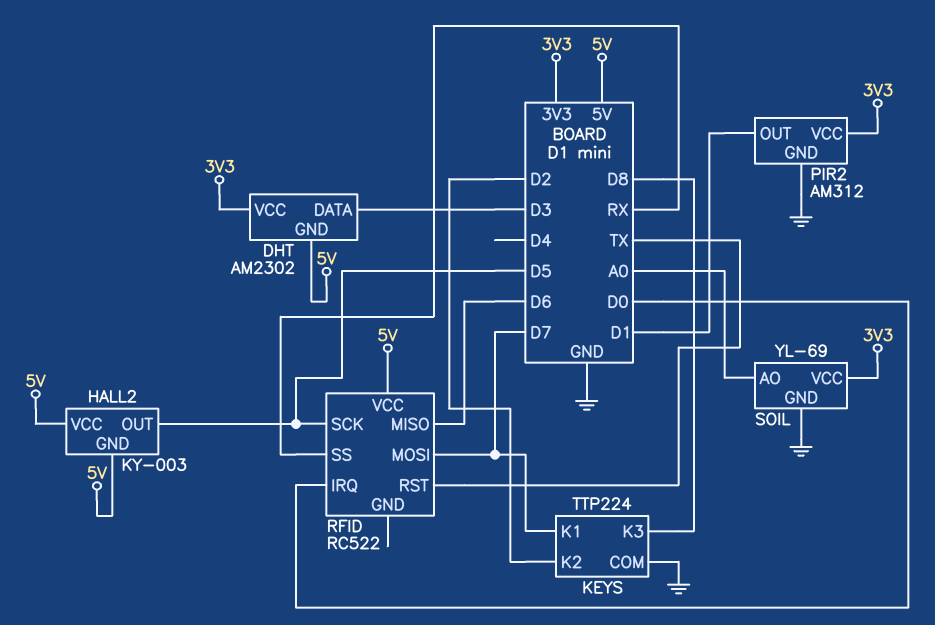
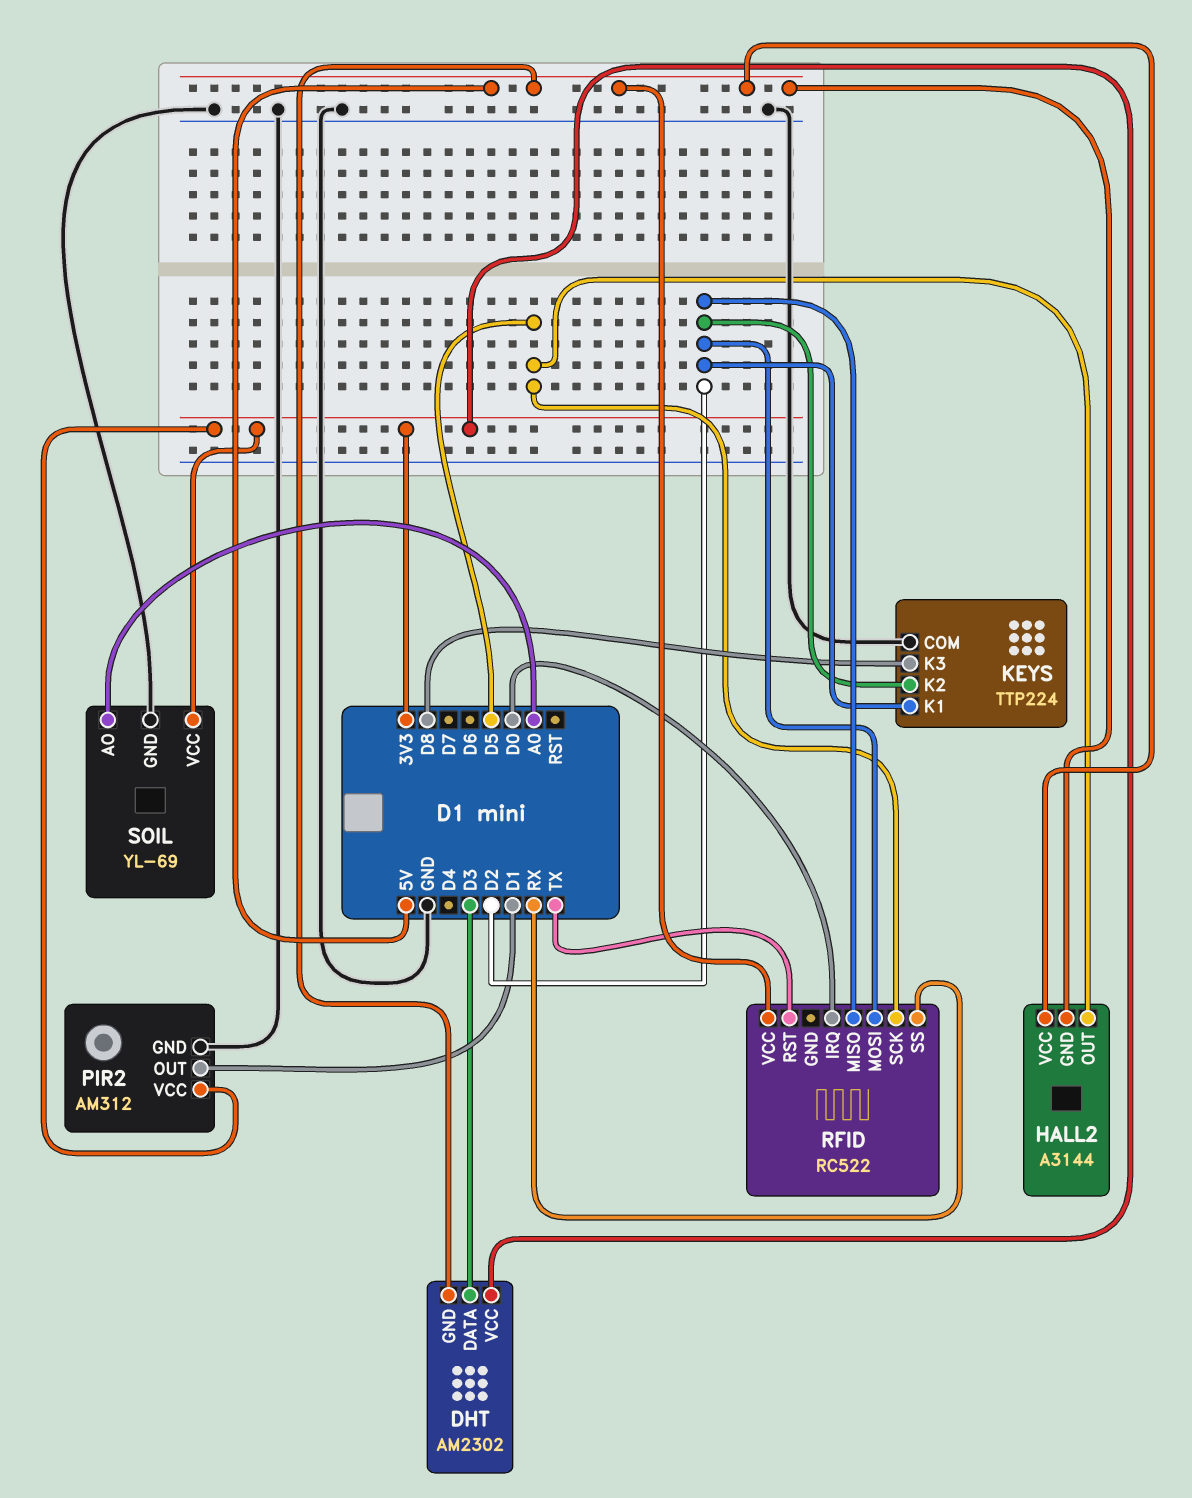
HALL2: KY-003 -> A3144
KEYS pin K1: D7 -> D2
RFID pin MISO: D6 -> D2
RFID pin MOSI: D7 -> D2

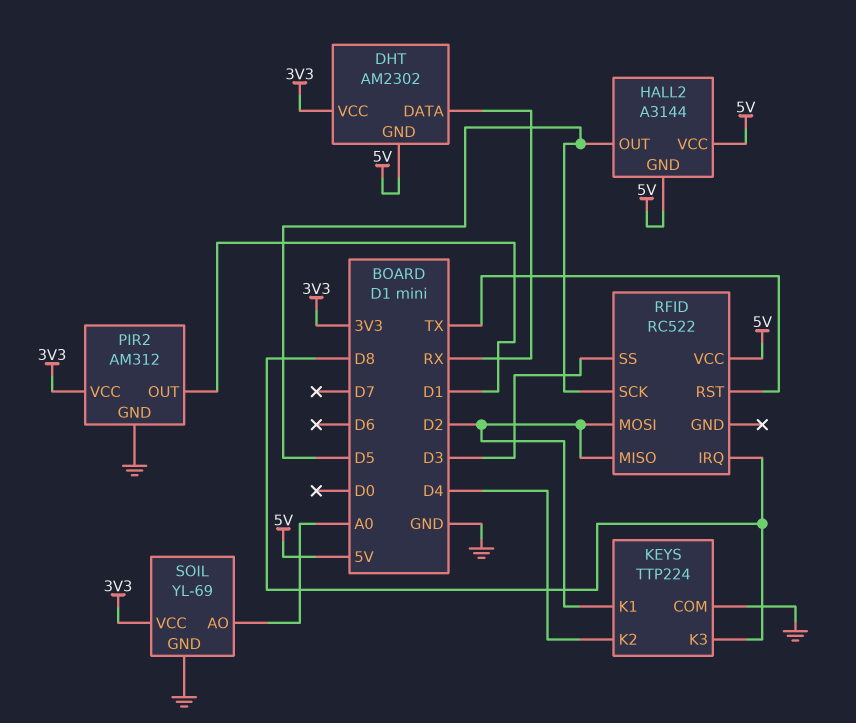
DHT pin DATA: D3 -> RX
KEYS pin K2: D2 -> D4
RFID pin IRQ: D0 -> D8
RFID pin SS: RX -> D3

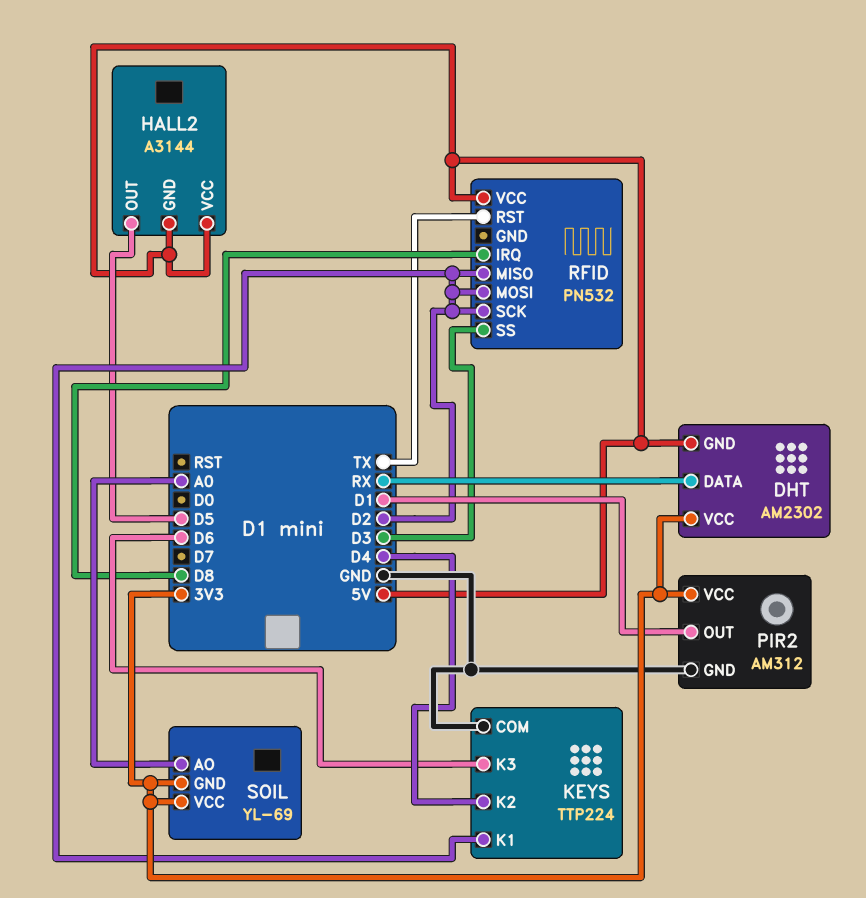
KEYS pin K3: D8 -> D6
RFID: RC522 -> PN532
RFID pin SCK: D5 -> D2
SOIL pin GND: GND -> 3V3

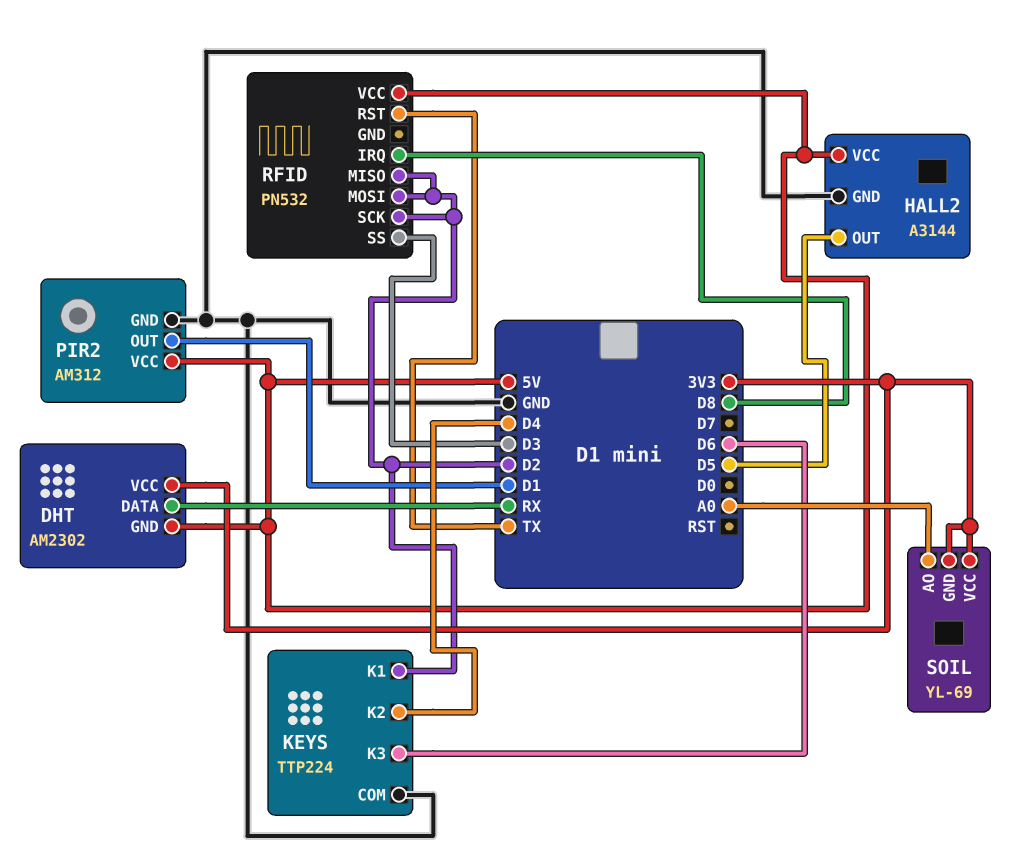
HALL2 pin GND: 5V -> GND
PIR2 pin VCC: 3V3 -> 5V

